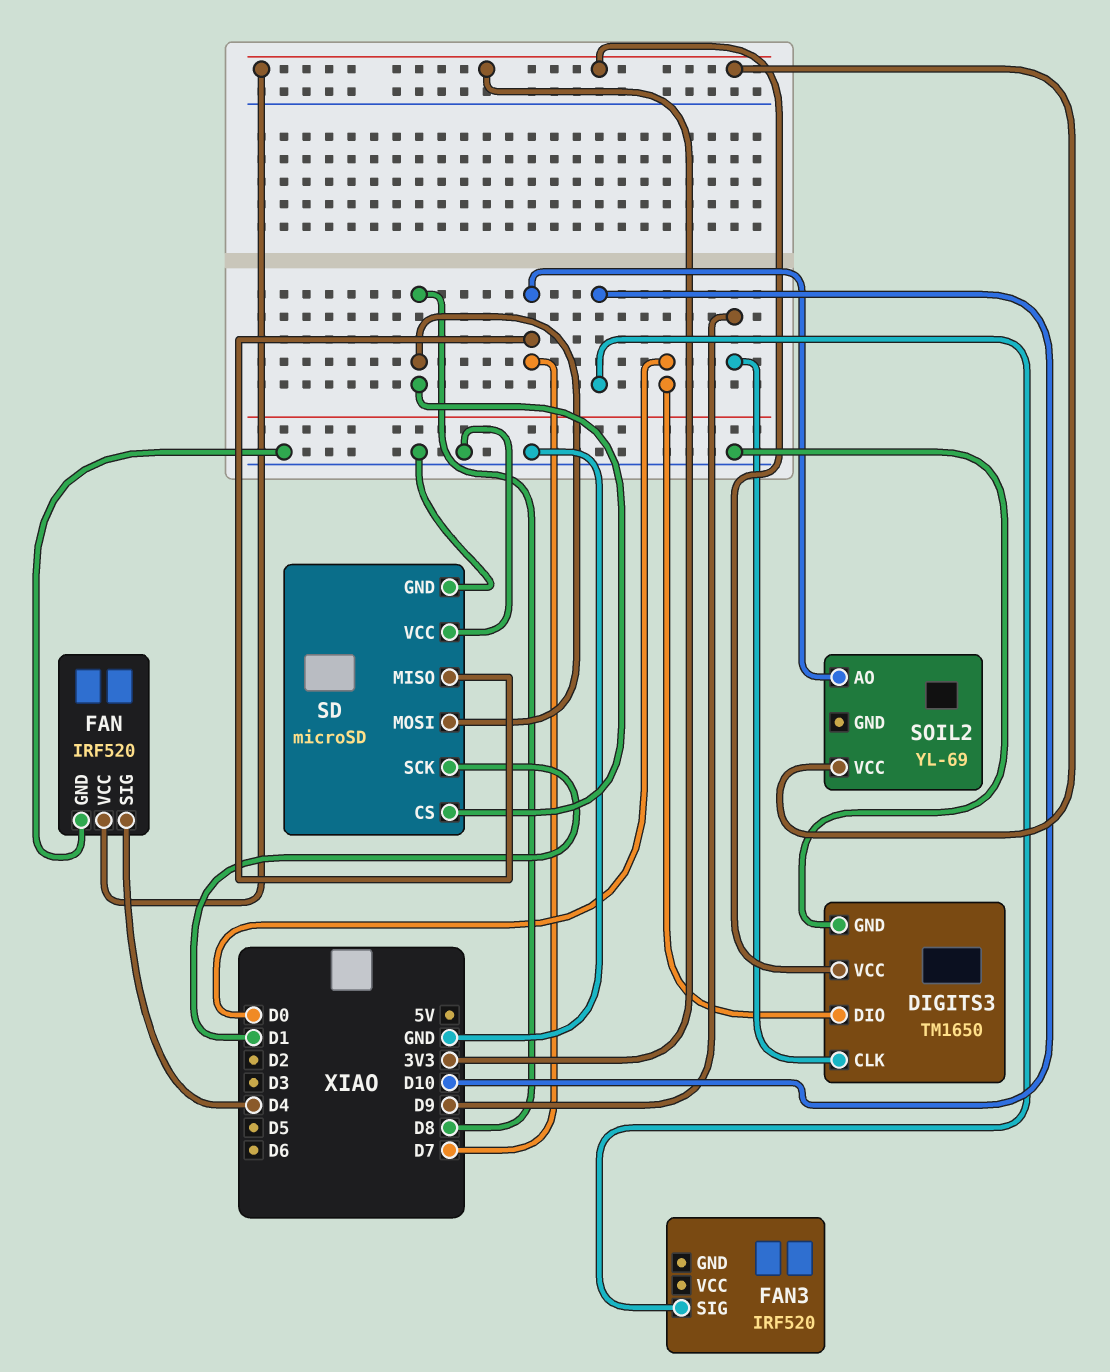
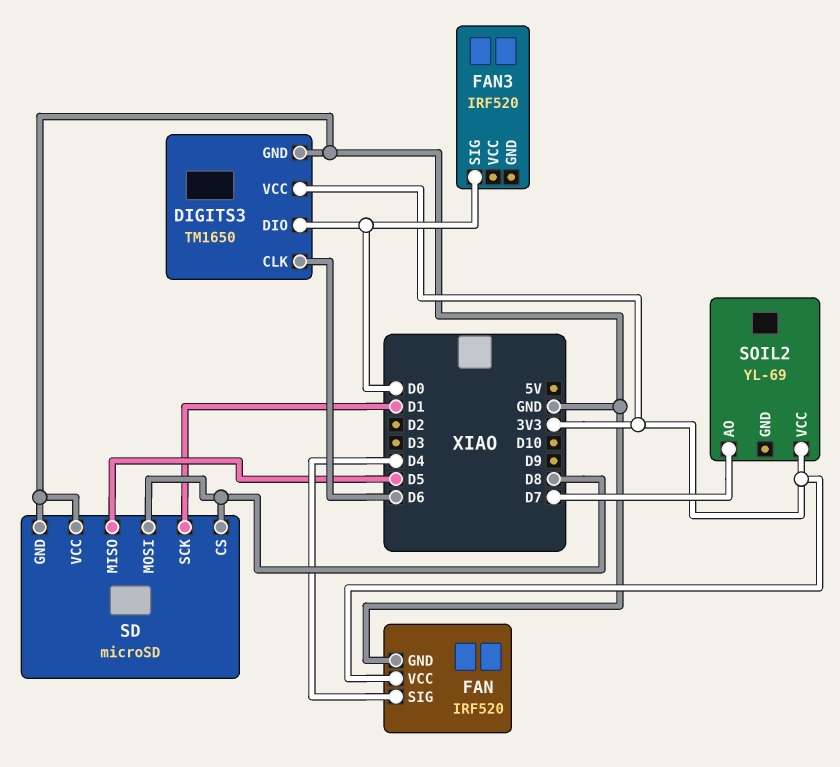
DIGITS3 pin CLK: D9 -> D6
FAN3 pin SIG: D10 -> D0
SD pin MISO: D7 -> D5

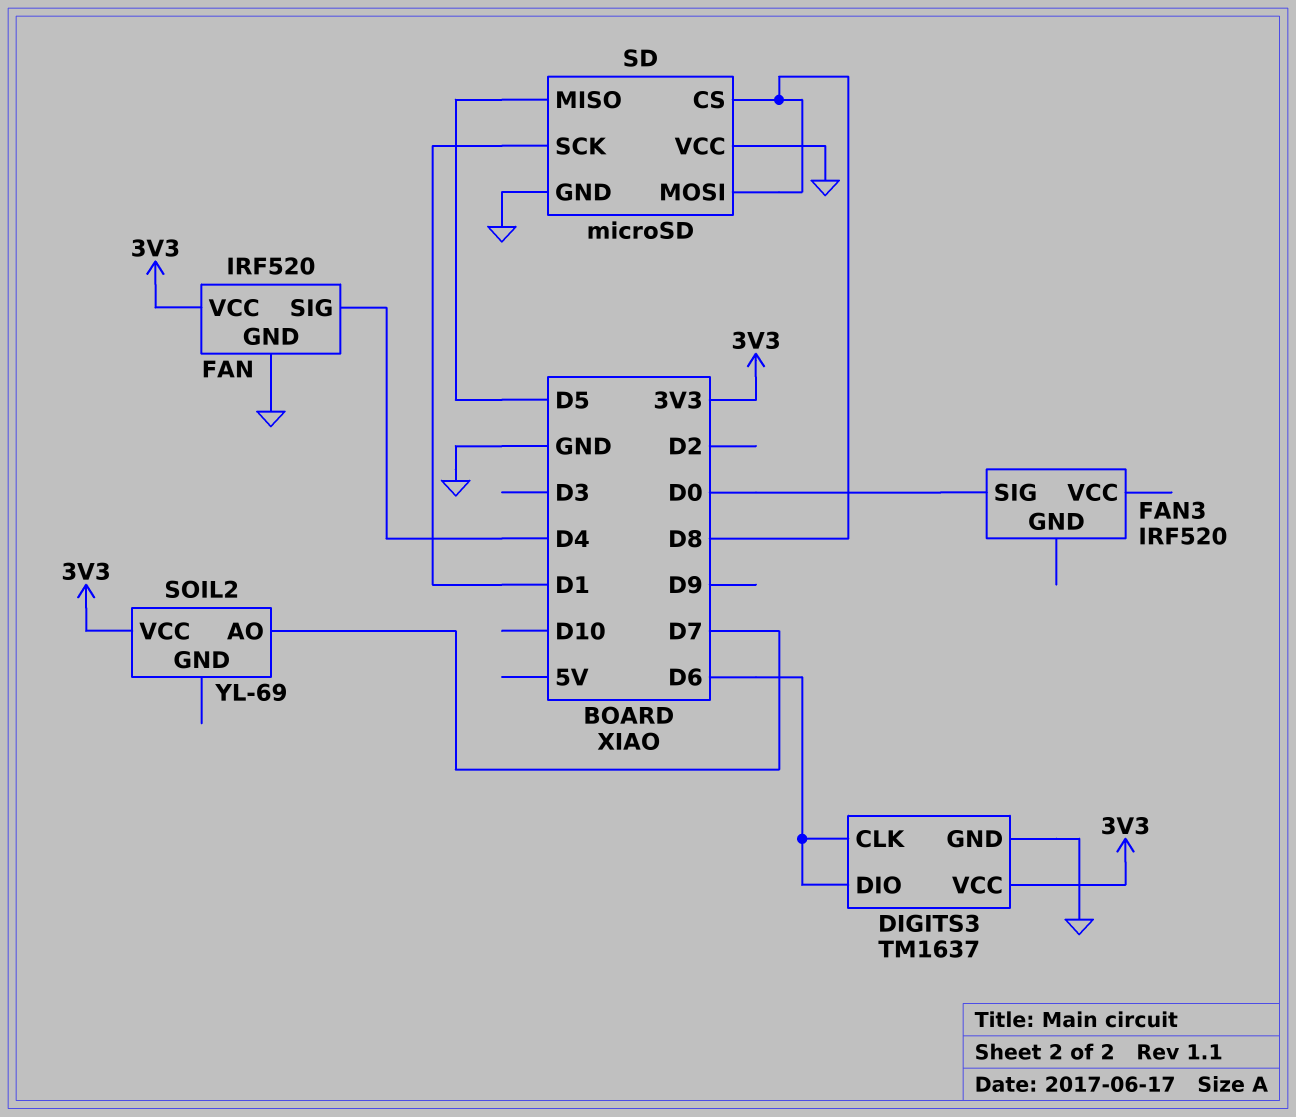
DIGITS3: TM1650 -> TM1637
DIGITS3 pin DIO: D0 -> D6

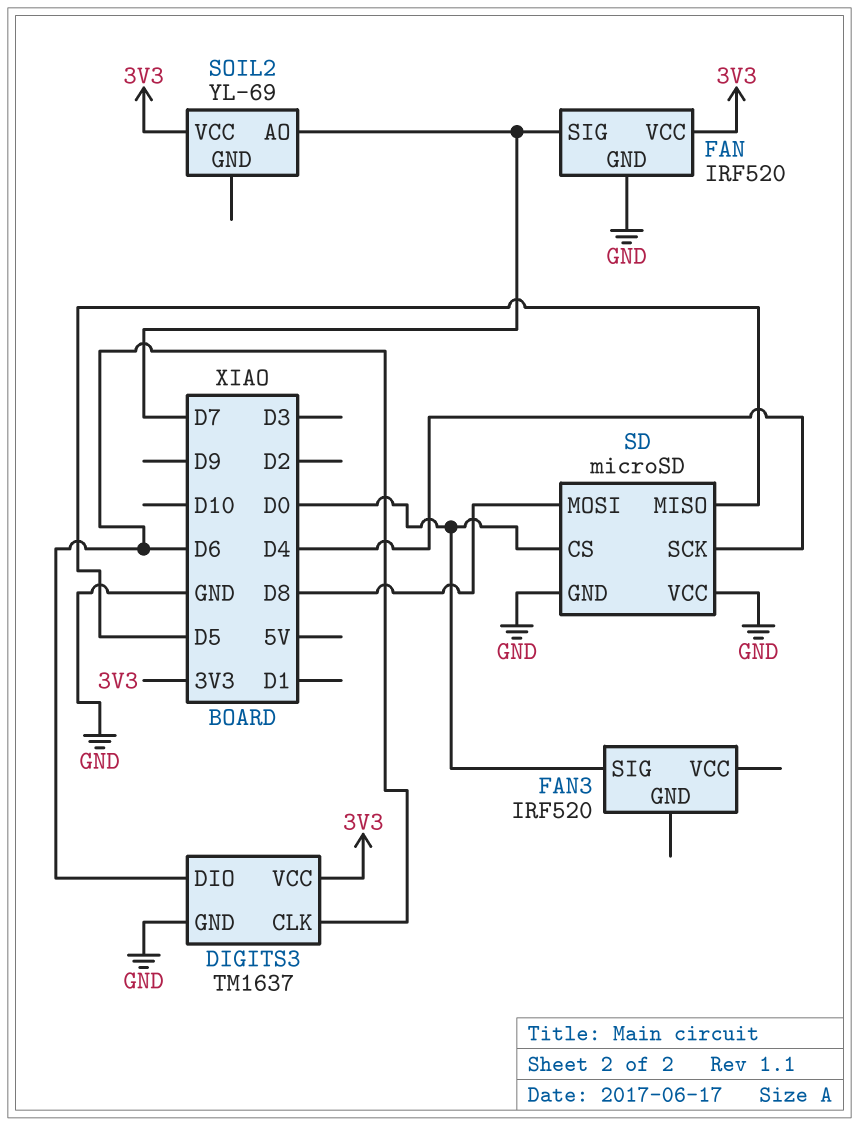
FAN pin SIG: D4 -> D7
SD pin CS: D8 -> D0
SD pin SCK: D1 -> D4

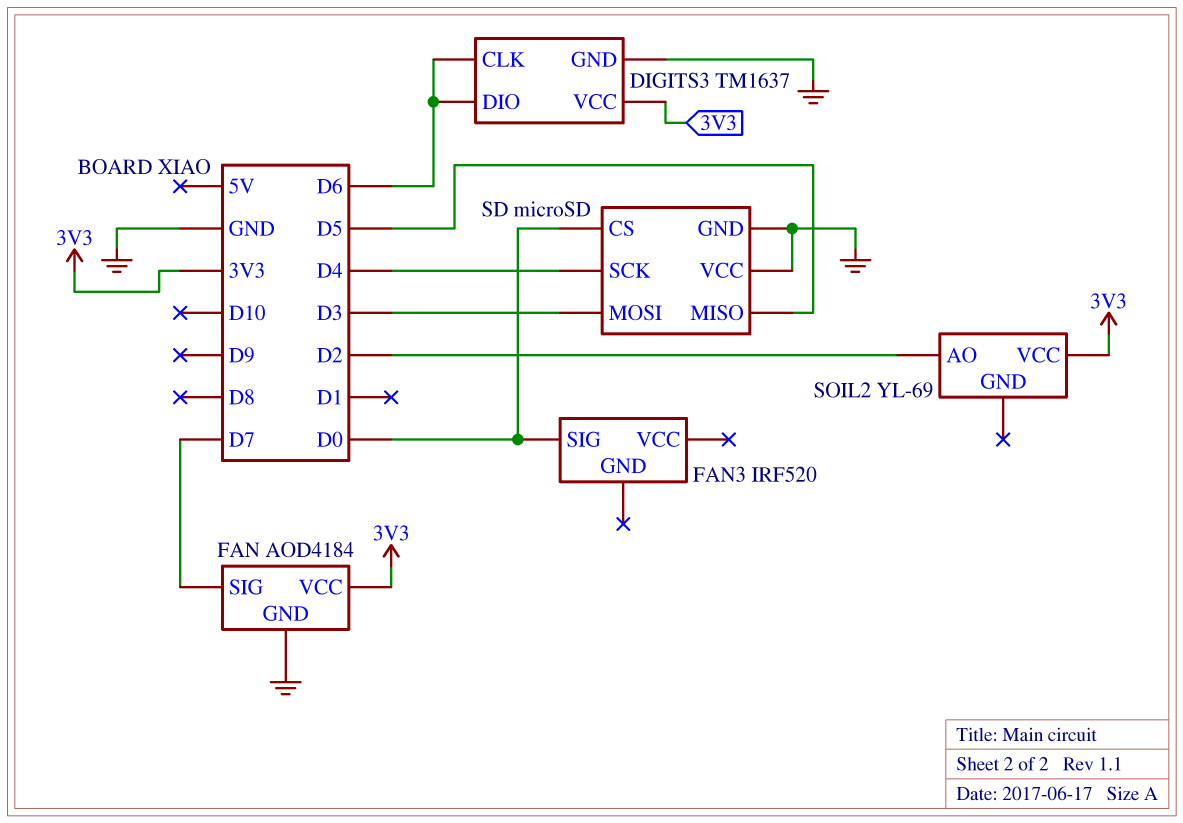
FAN: IRF520 -> AOD4184
SD pin MOSI: D8 -> D3
SOIL2 pin AO: D7 -> D2

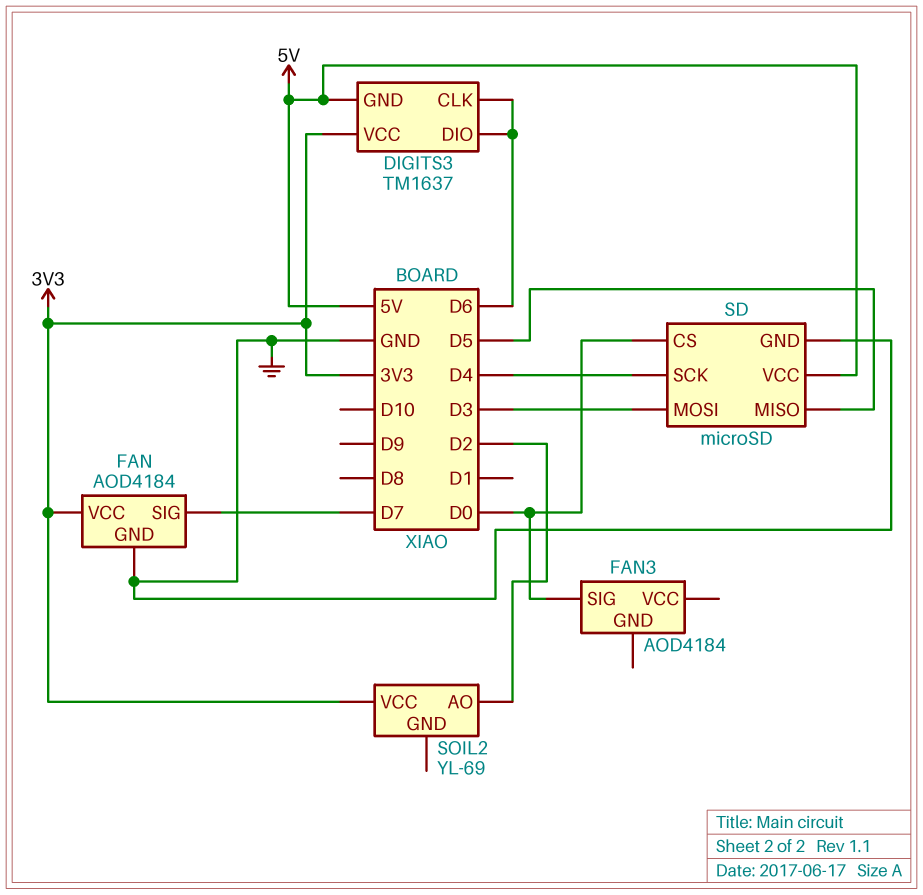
DIGITS3 pin GND: GND -> 5V
FAN3: IRF520 -> AOD4184
SD pin VCC: GND -> 5V

